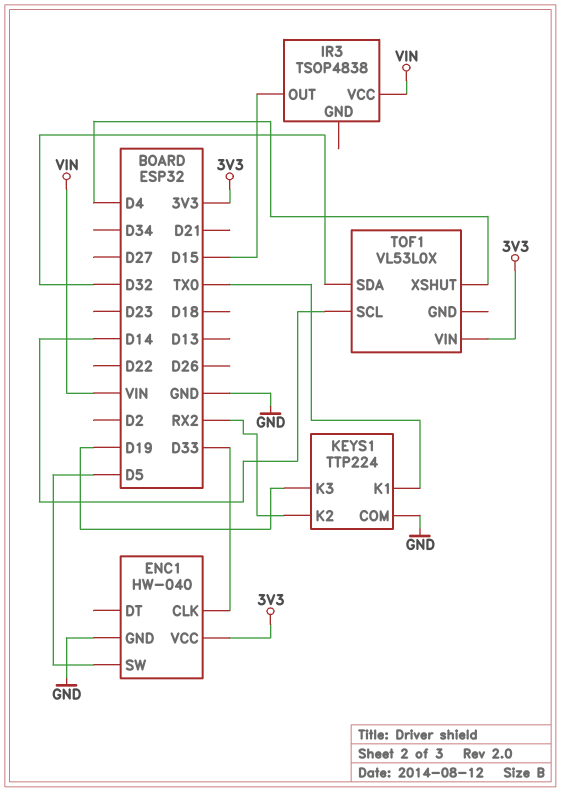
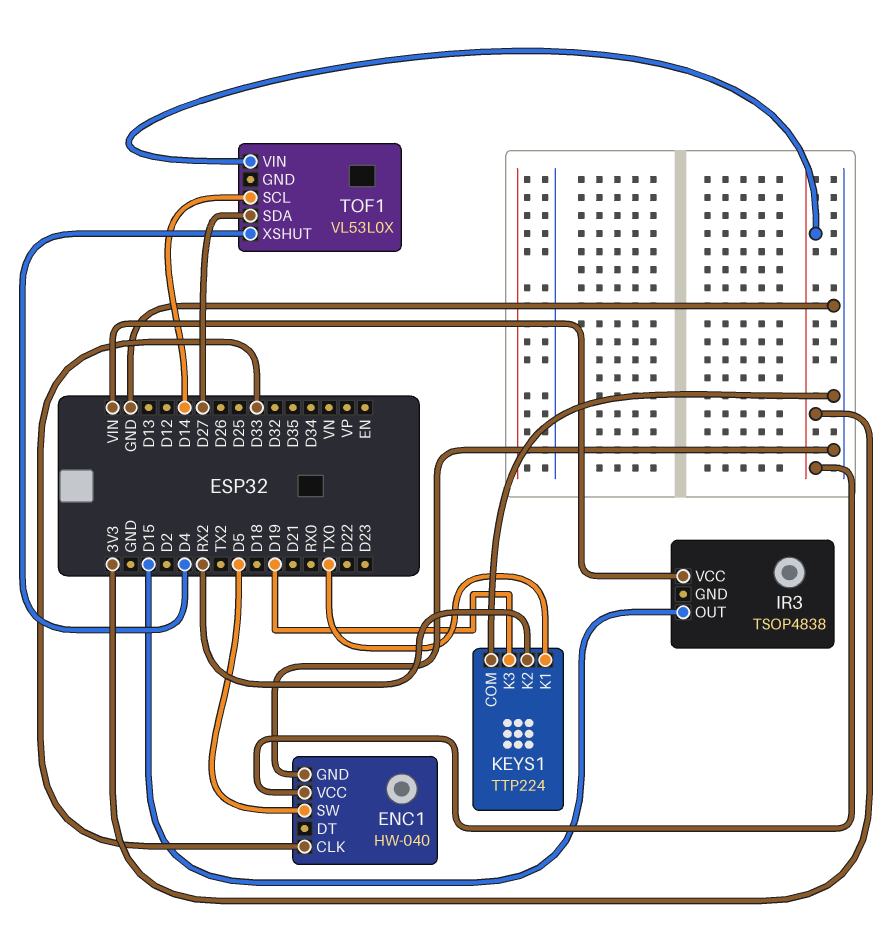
TOF1 pin SDA: D32 -> D27

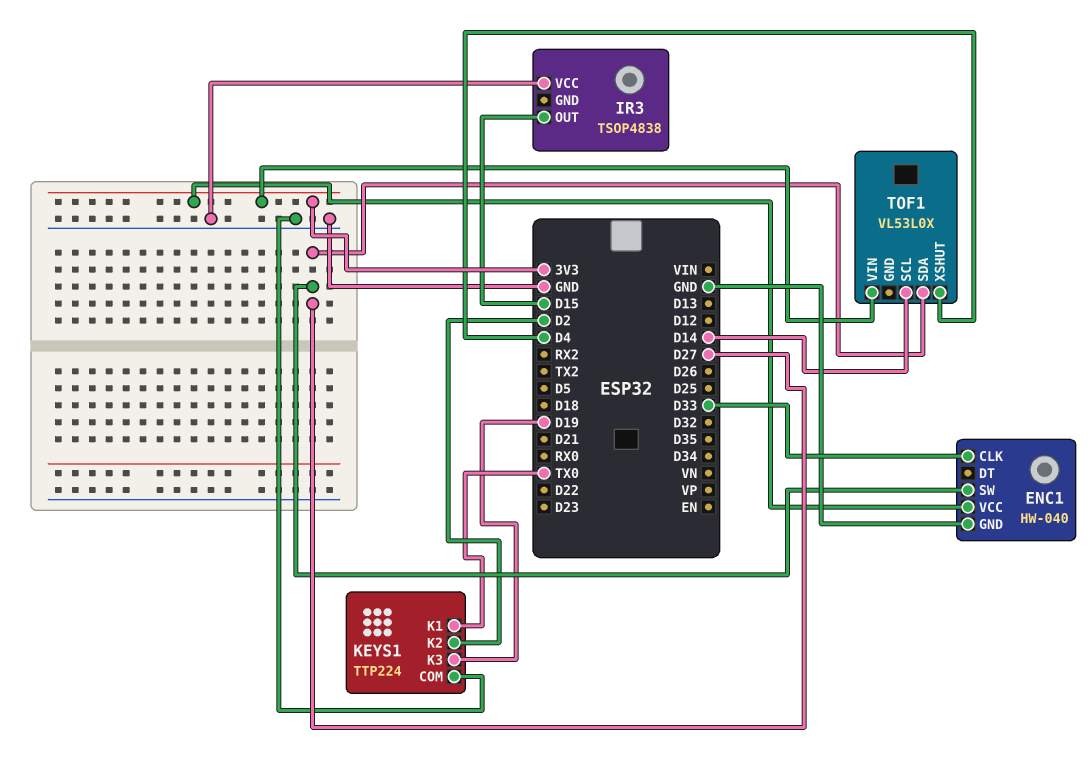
ENC1 pin SW: D5 -> D27
IR3 pin VCC: VIN -> GND
KEYS1 pin K2: RX2 -> D2

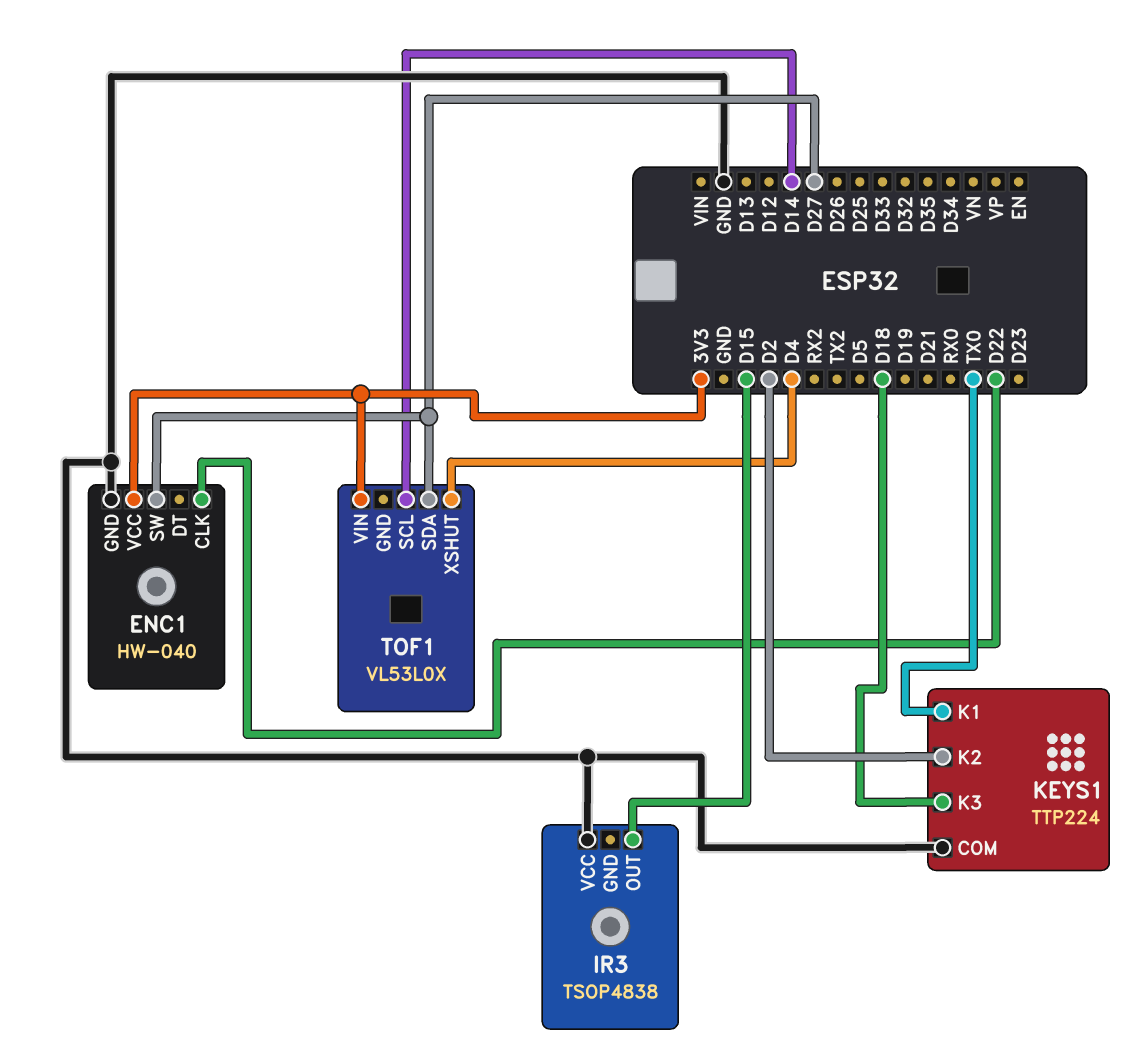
ENC1 pin CLK: D33 -> D22
KEYS1 pin K3: D19 -> D18

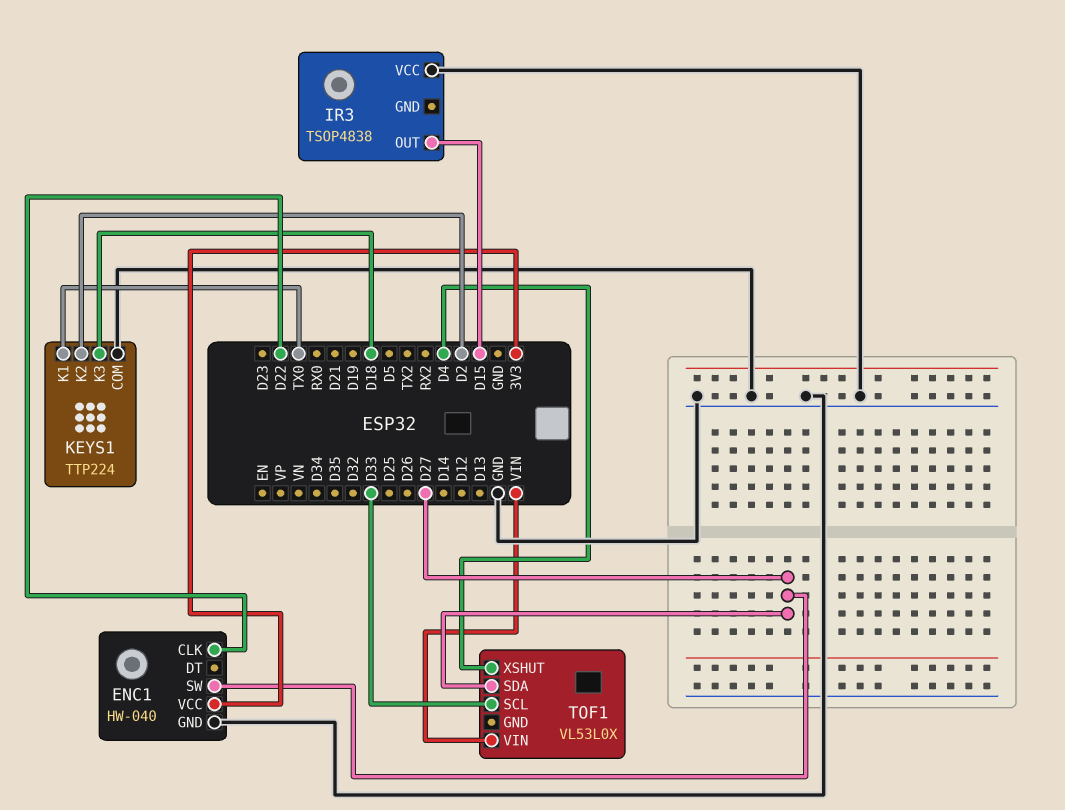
TOF1 pin SCL: D14 -> D33
TOF1 pin VIN: 3V3 -> VIN

